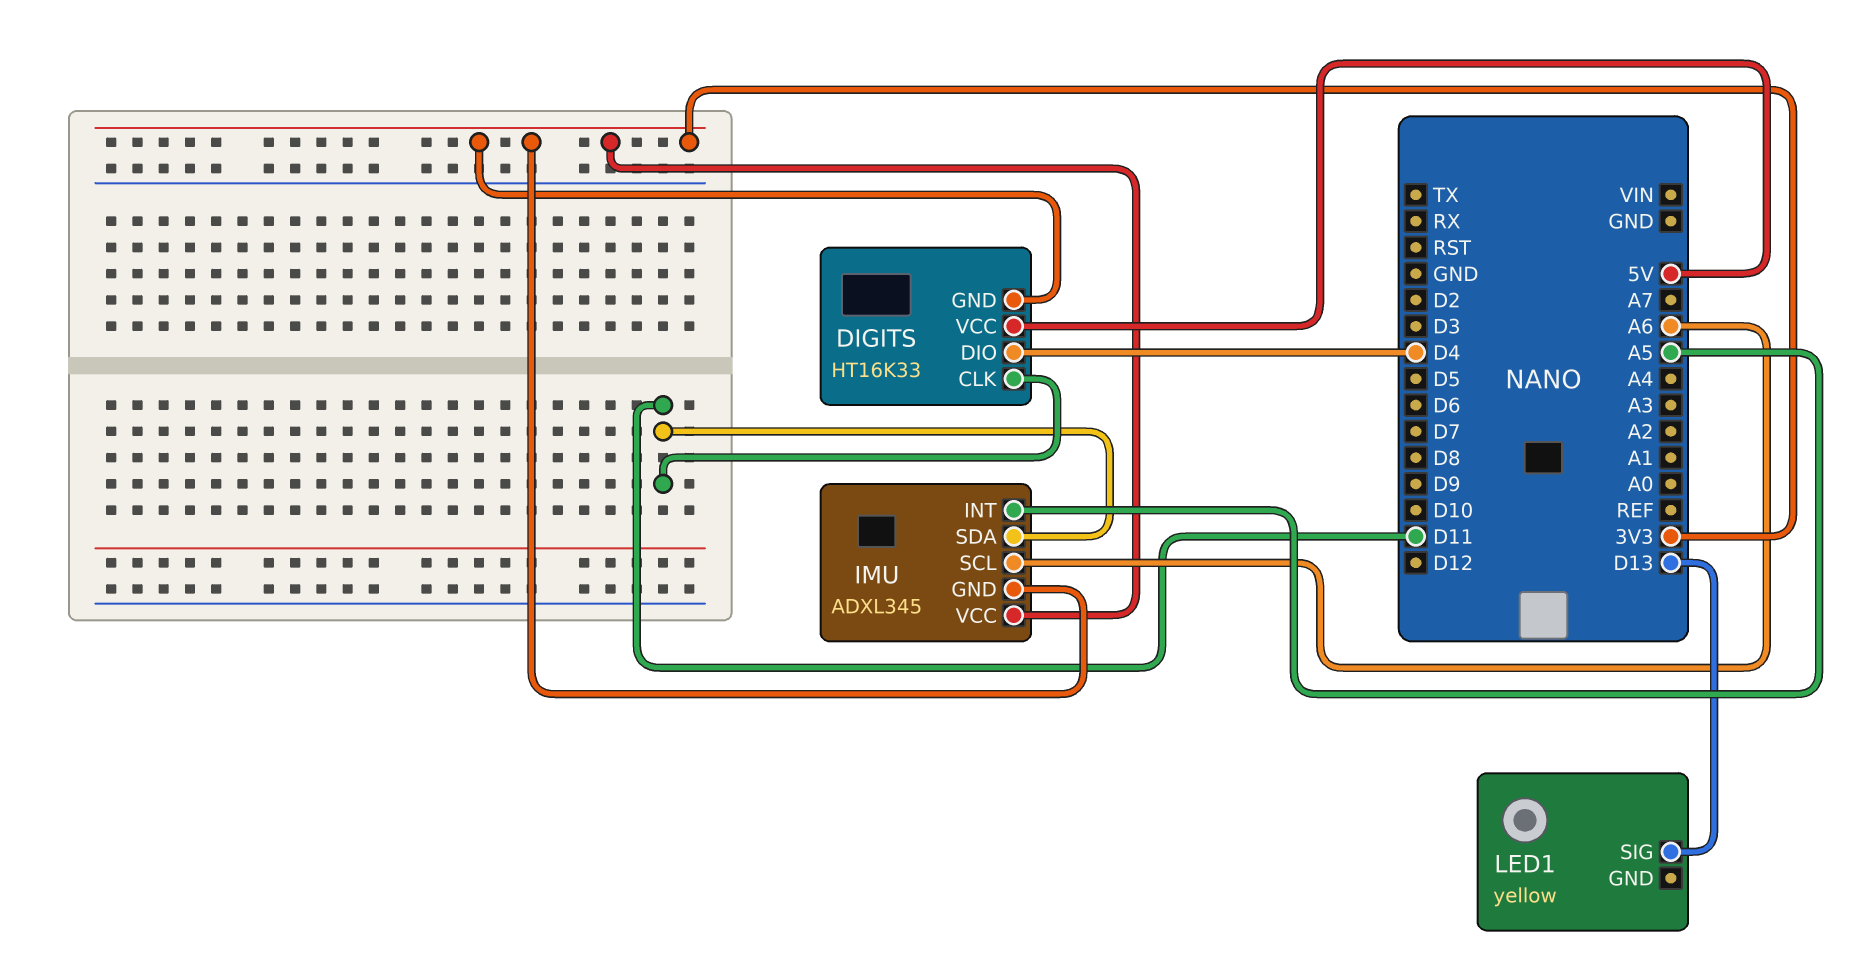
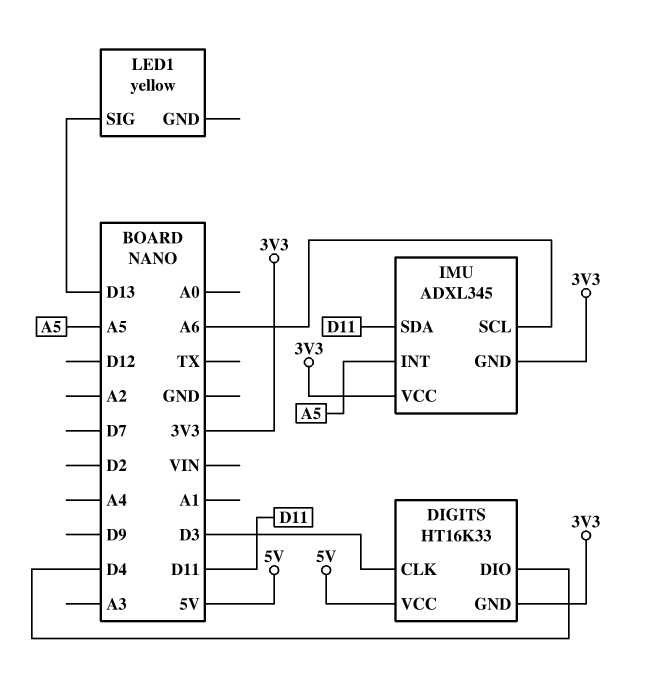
DIGITS pin CLK: D11 -> D3

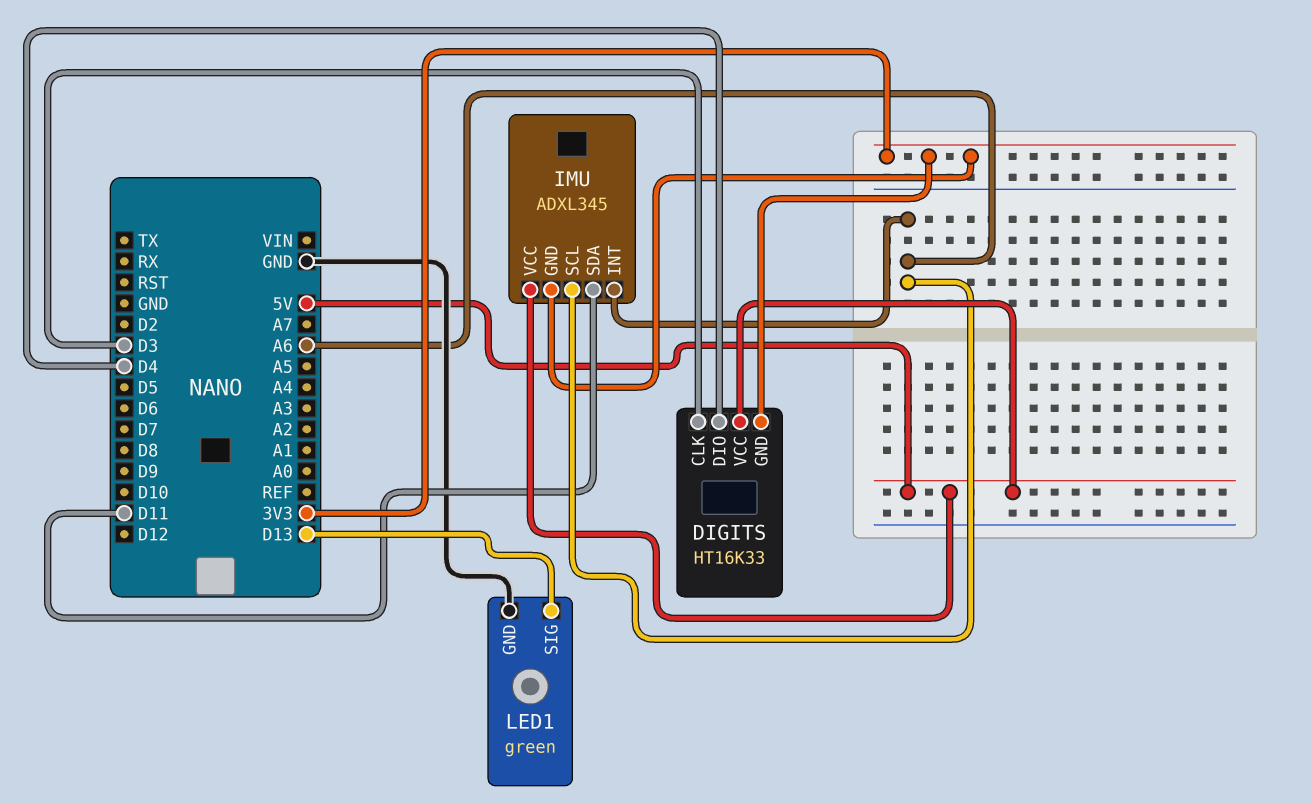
IMU pin INT: A5 -> A6
IMU pin VCC: 3V3 -> 5V
LED1: yellow -> green
LED1 pin GND: none -> GND

